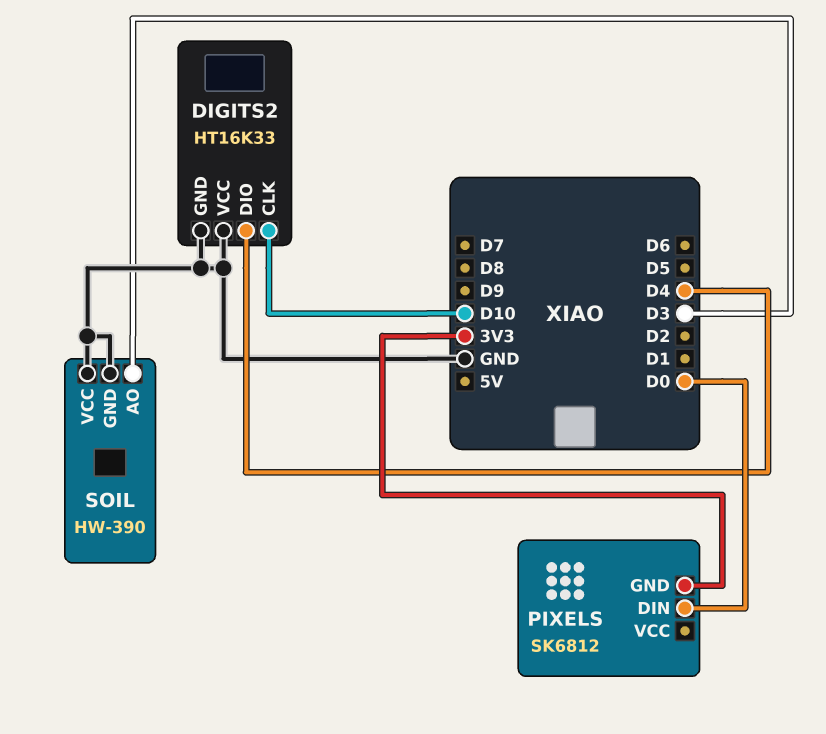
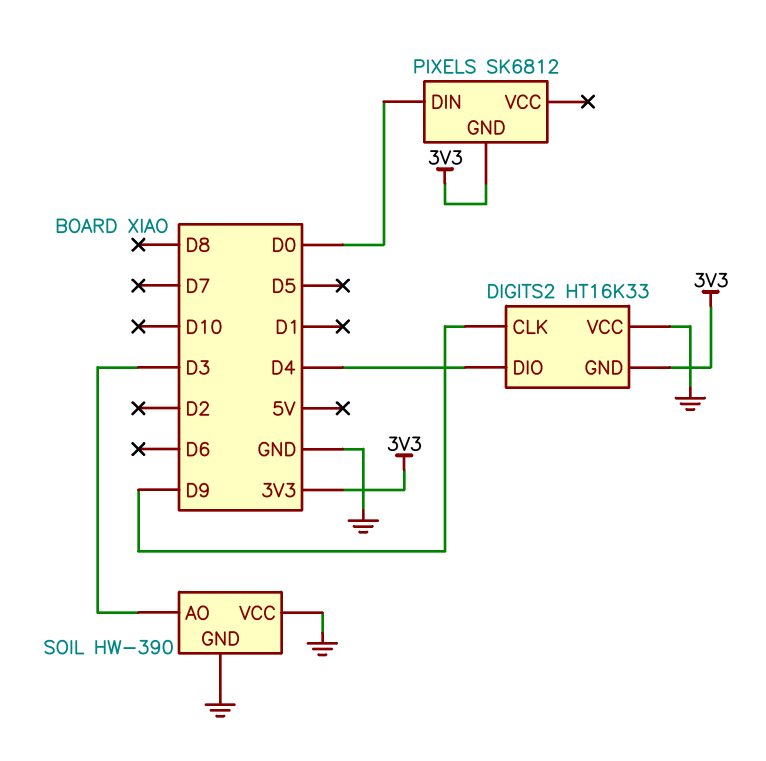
DIGITS2 pin CLK: D10 -> D9
DIGITS2 pin GND: GND -> 3V3

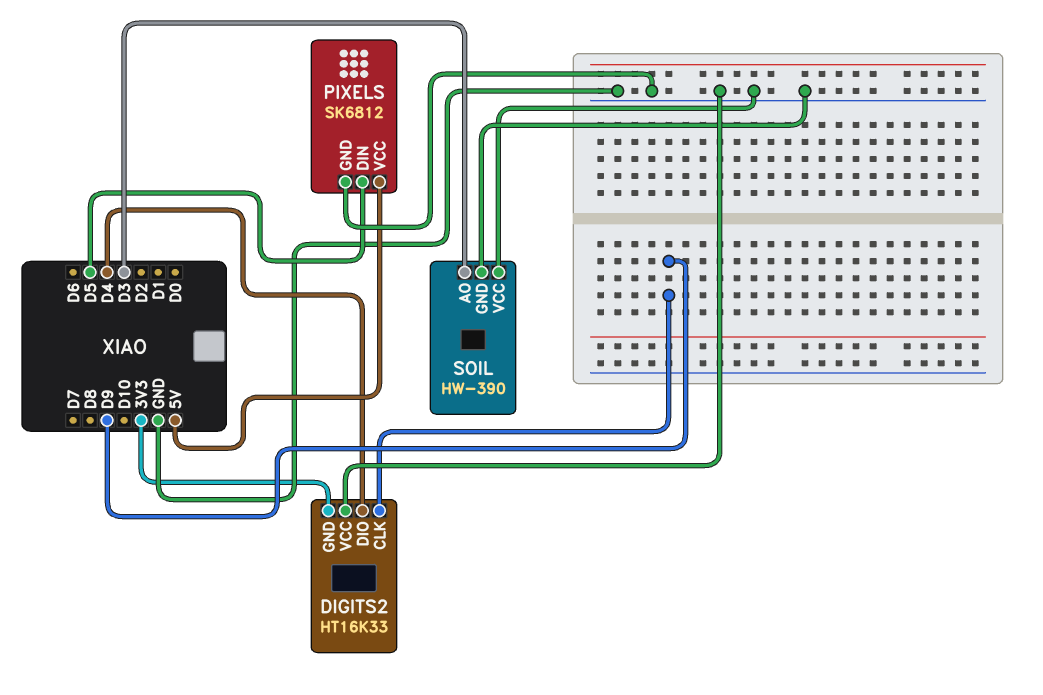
PIXELS pin DIN: D0 -> D5
PIXELS pin GND: 3V3 -> GND
PIXELS pin VCC: none -> 5V

